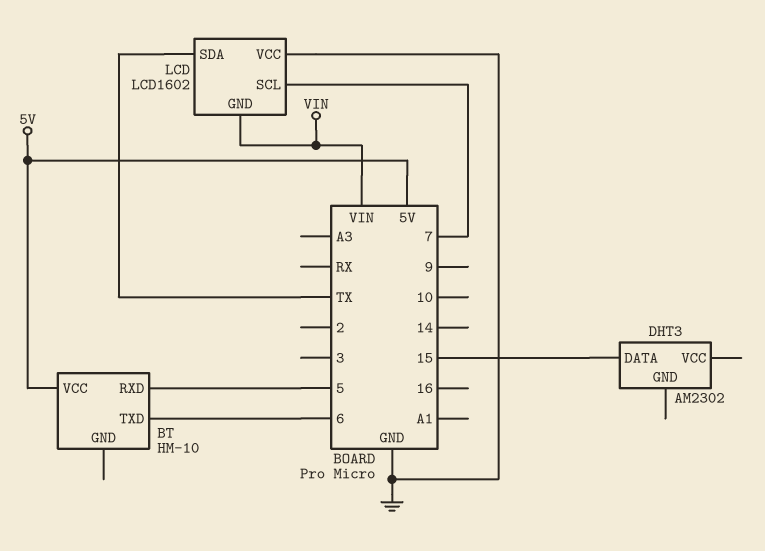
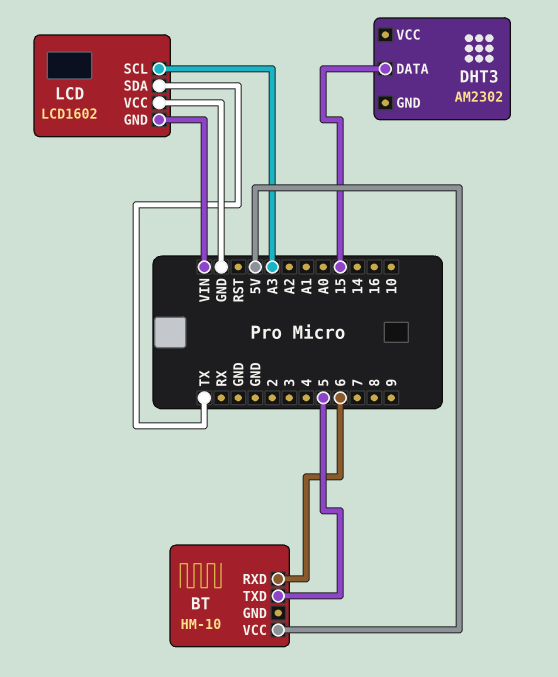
BT pin RXD: 5 -> 6
BT pin TXD: 6 -> 5
LCD pin SCL: 7 -> A3

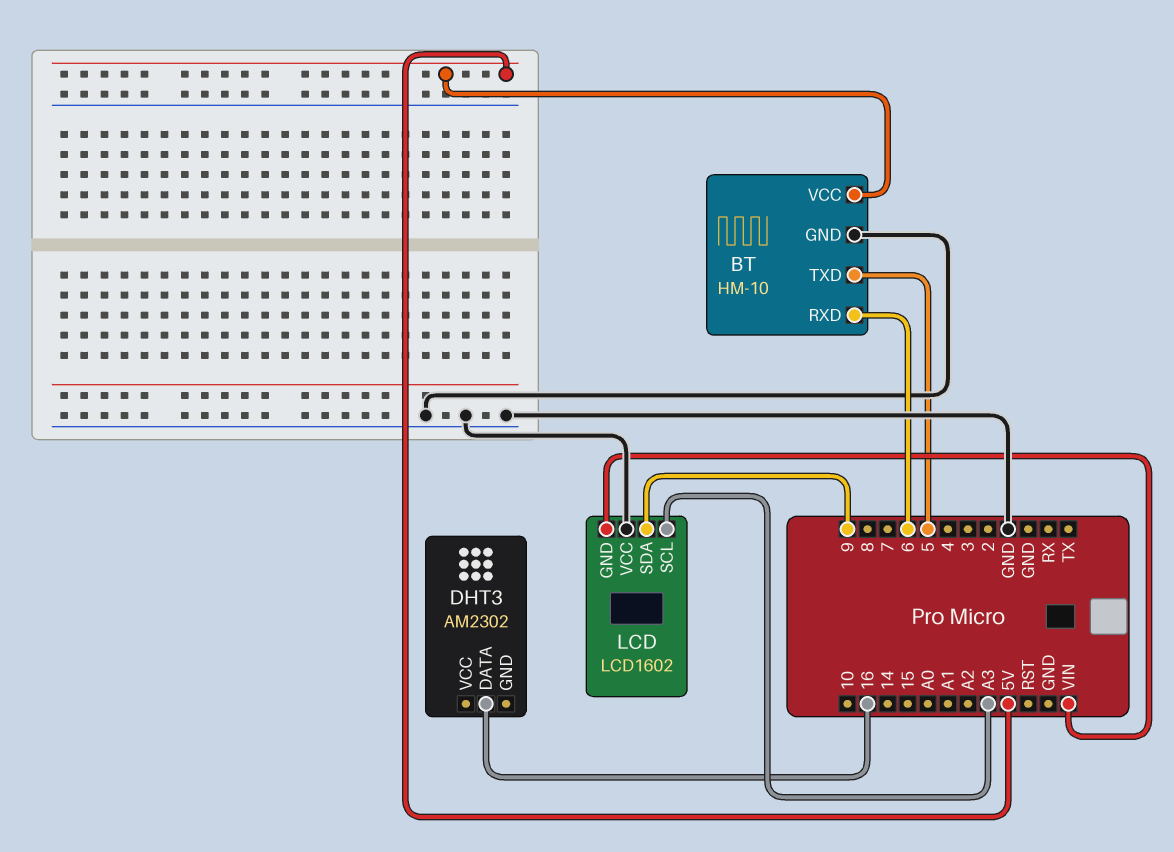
BT pin GND: none -> GND
DHT3 pin DATA: 15 -> 16
LCD pin SDA: TX -> 9

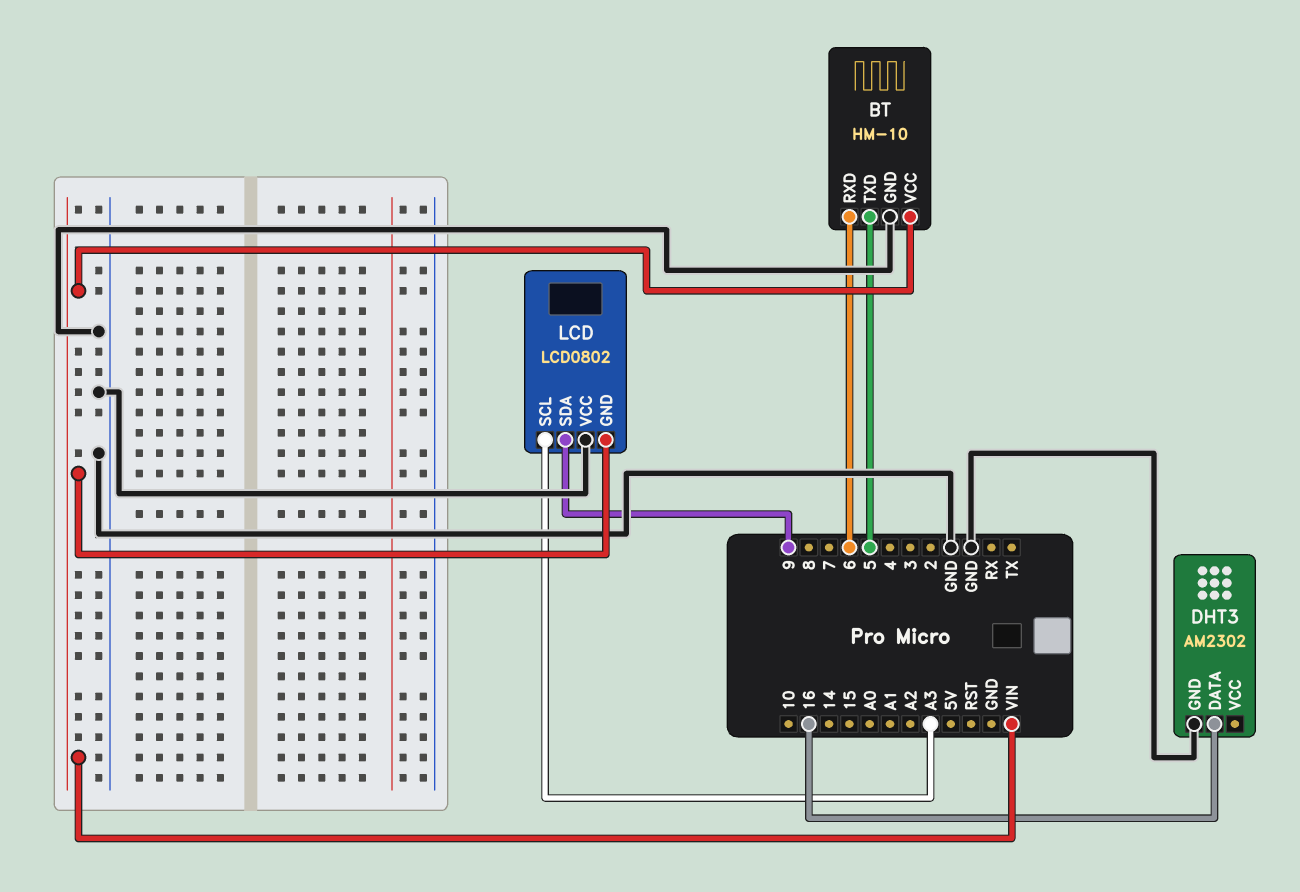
BT pin VCC: 5V -> VIN
DHT3 pin GND: none -> GND
LCD: LCD1602 -> LCD0802

